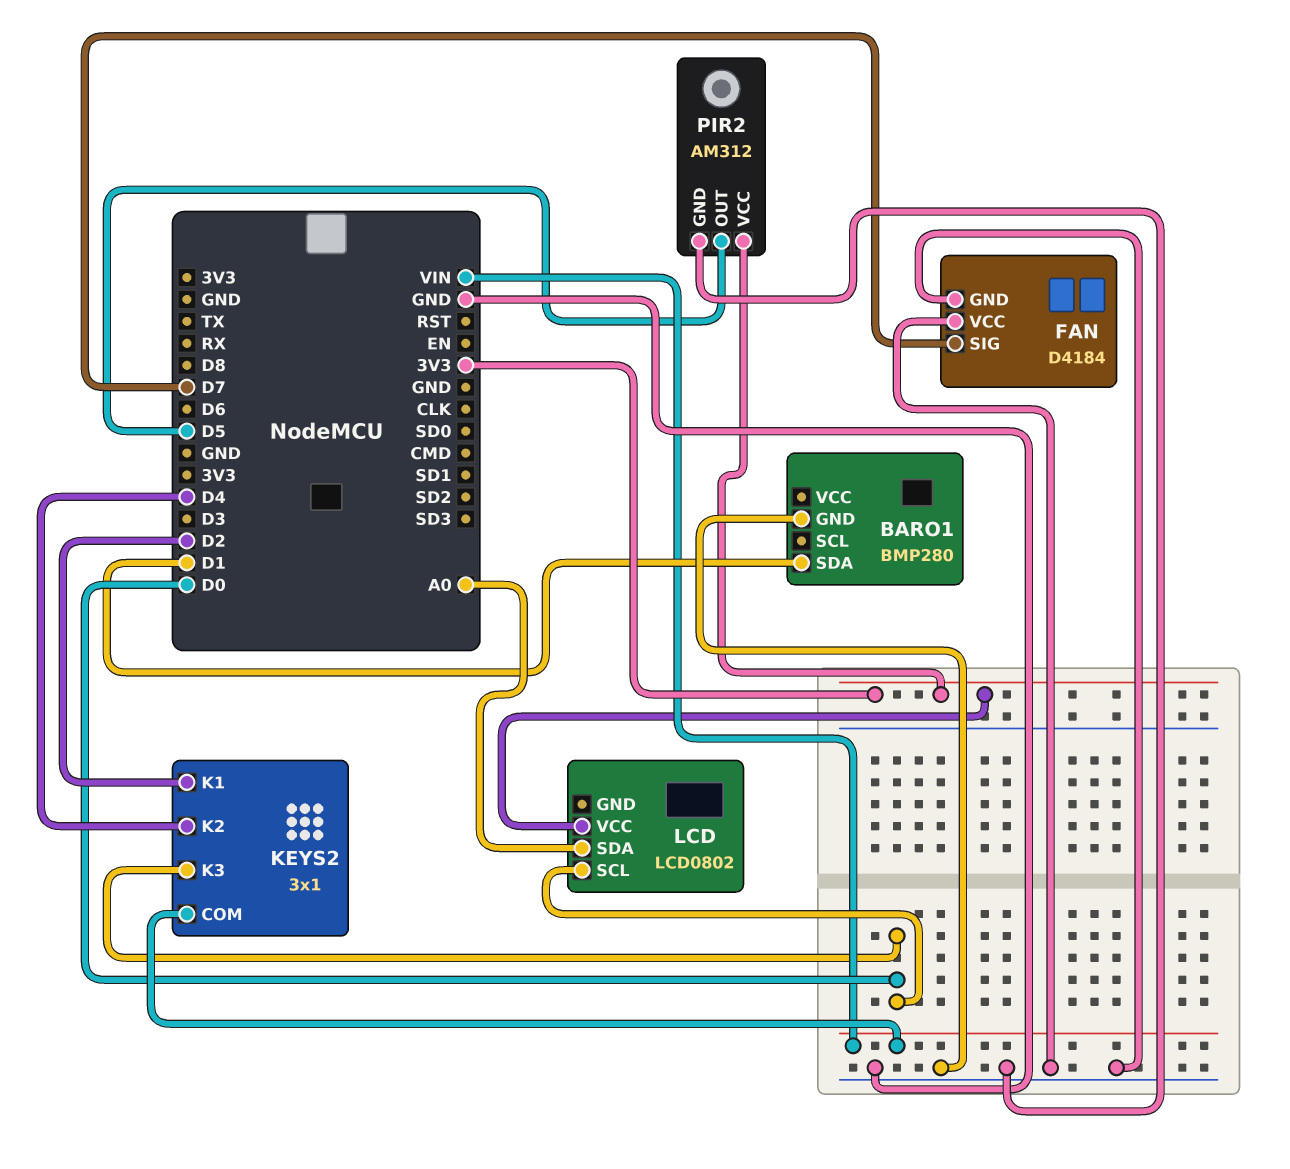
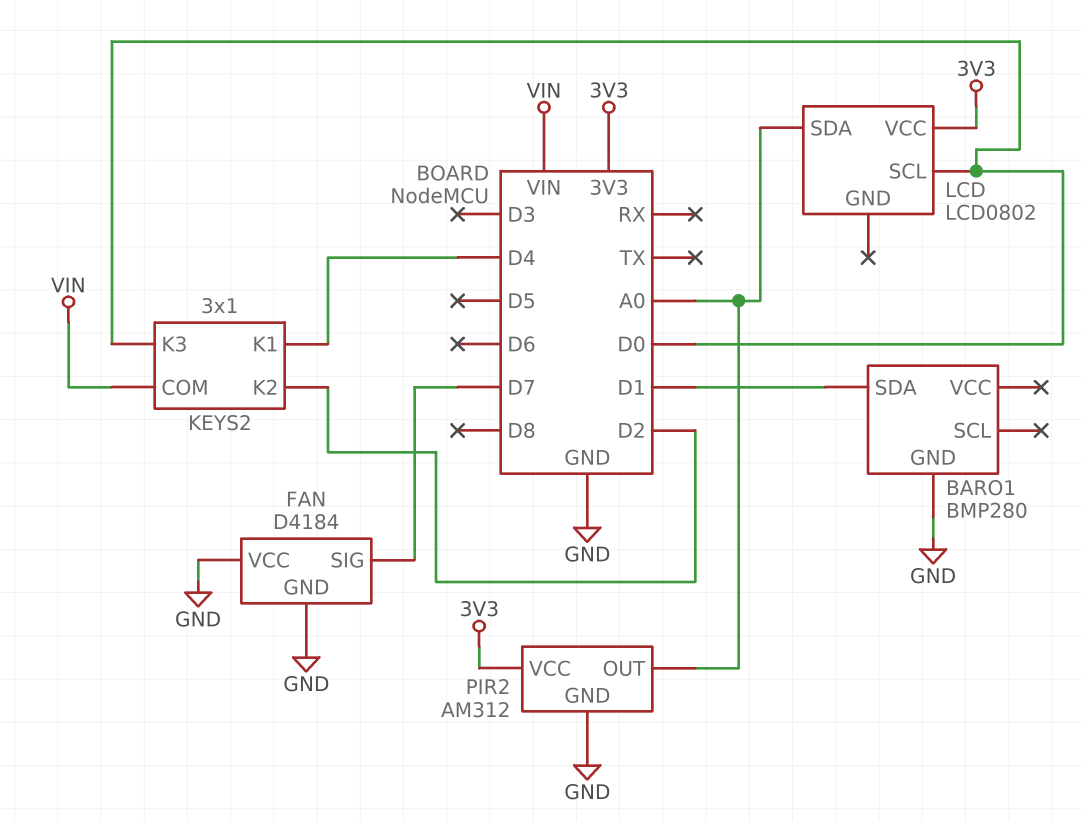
KEYS2 pin K1: D2 -> D4
KEYS2 pin K2: D4 -> D2
PIR2 pin OUT: D5 -> A0

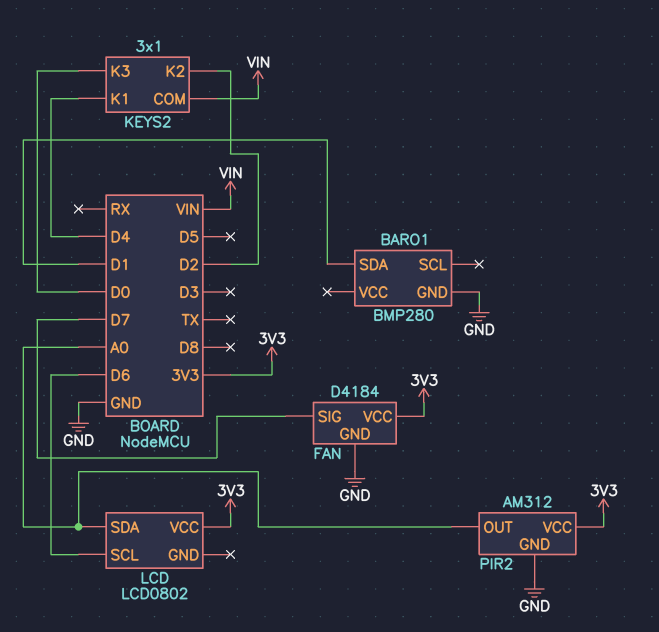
FAN pin VCC: GND -> 3V3
LCD pin SCL: D0 -> D6

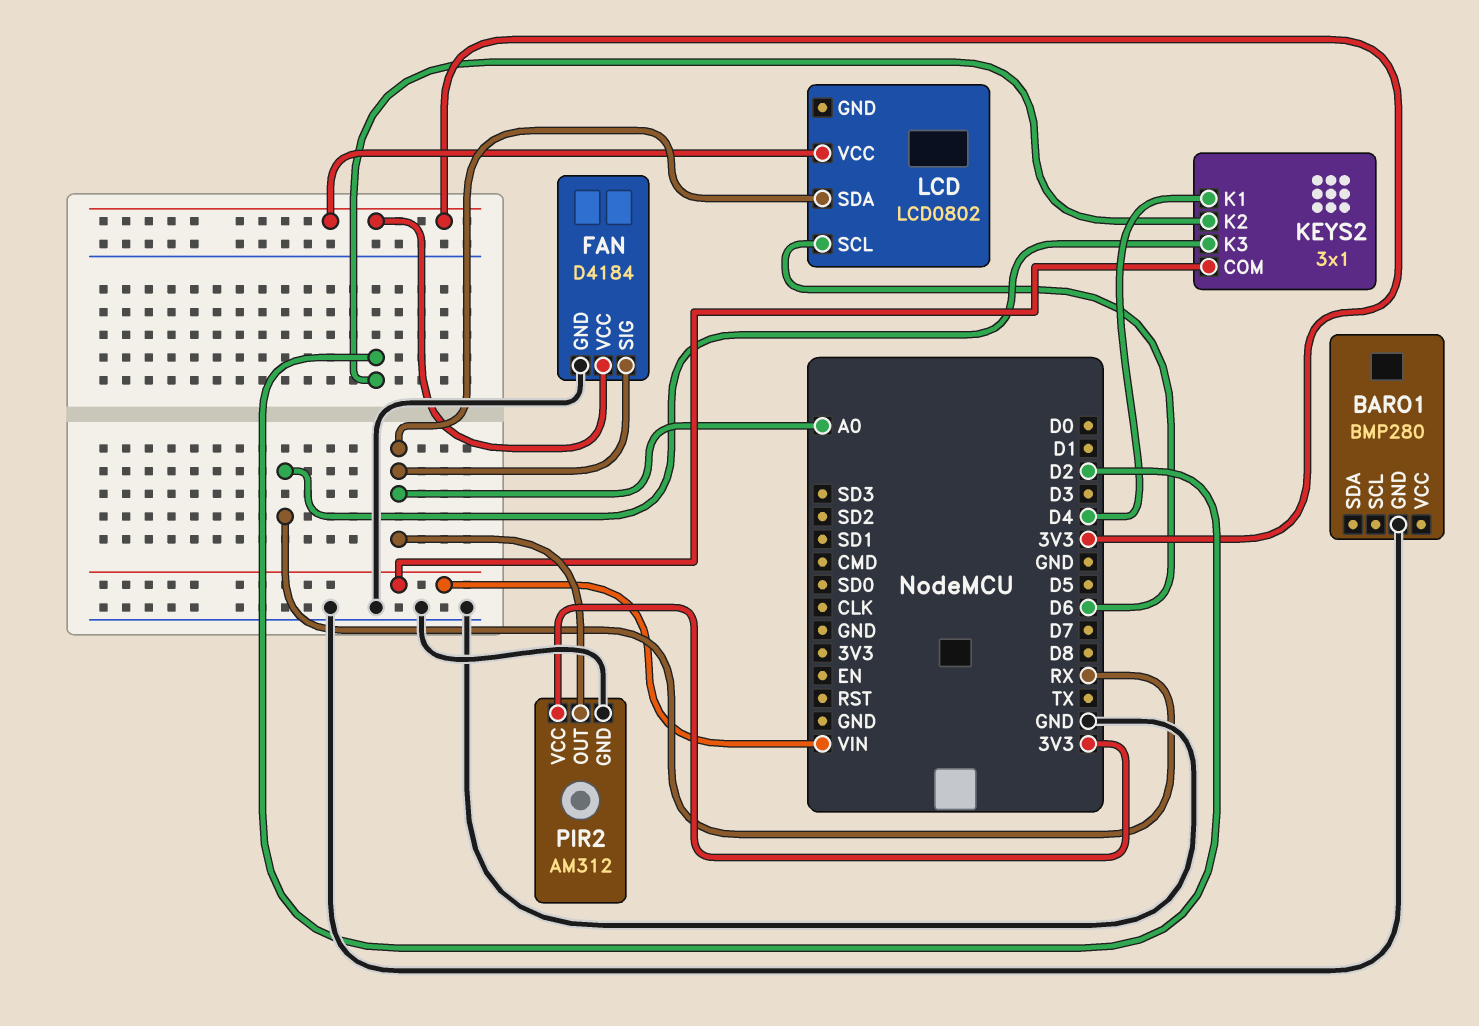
BARO1 pin SDA: D1 -> none
FAN pin SIG: D7 -> A0
KEYS2 pin K3: D0 -> RX

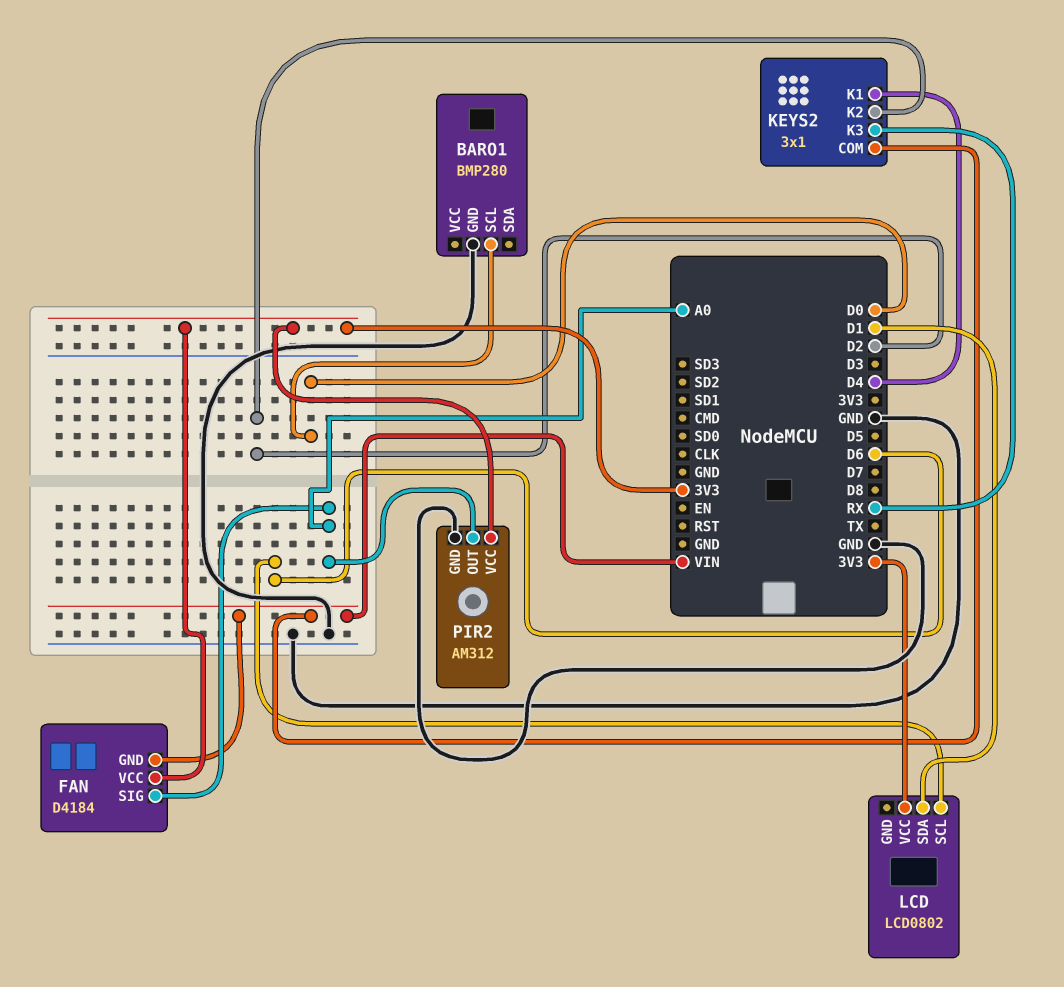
BARO1 pin SCL: none -> D0
FAN pin GND: GND -> VIN
LCD pin SDA: A0 -> D1

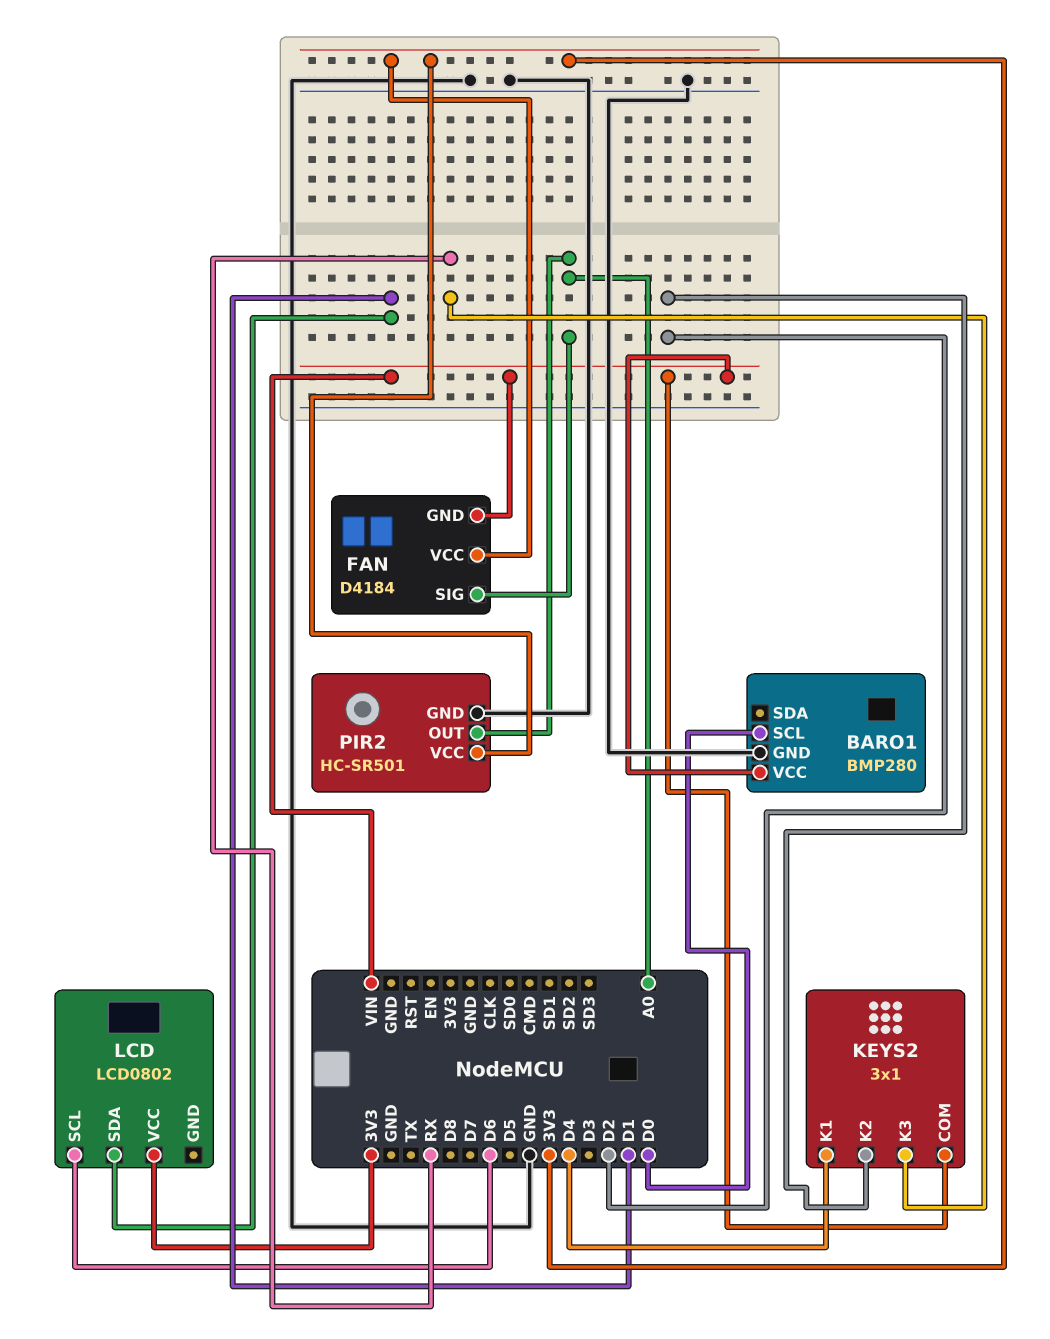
BARO1 pin VCC: none -> VIN
PIR2: AM312 -> HC-SR501

